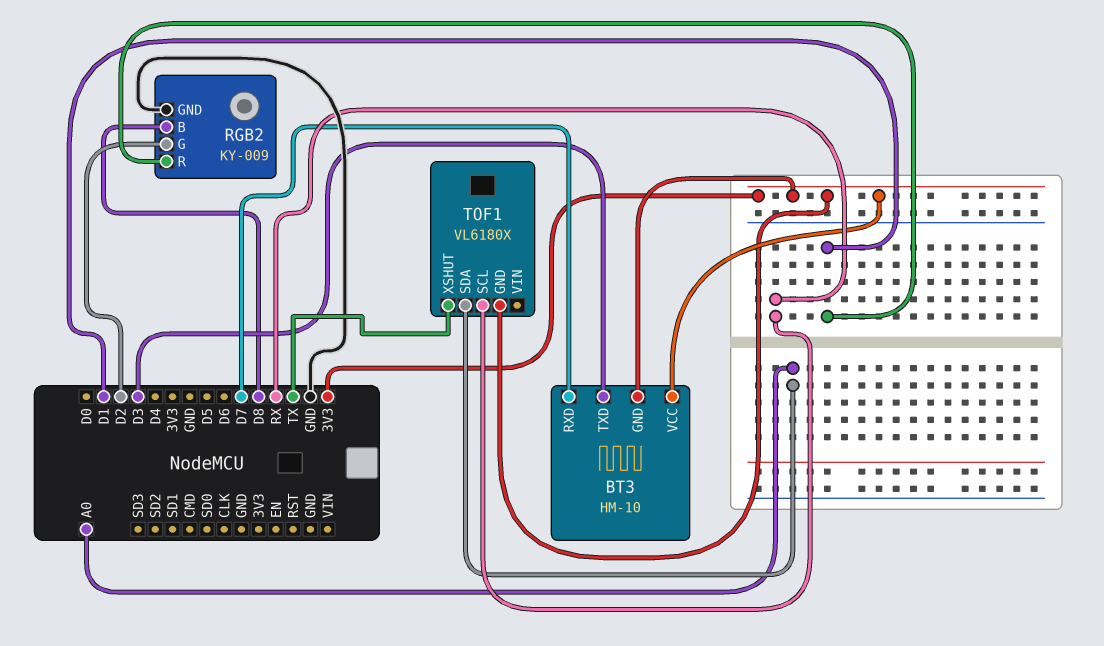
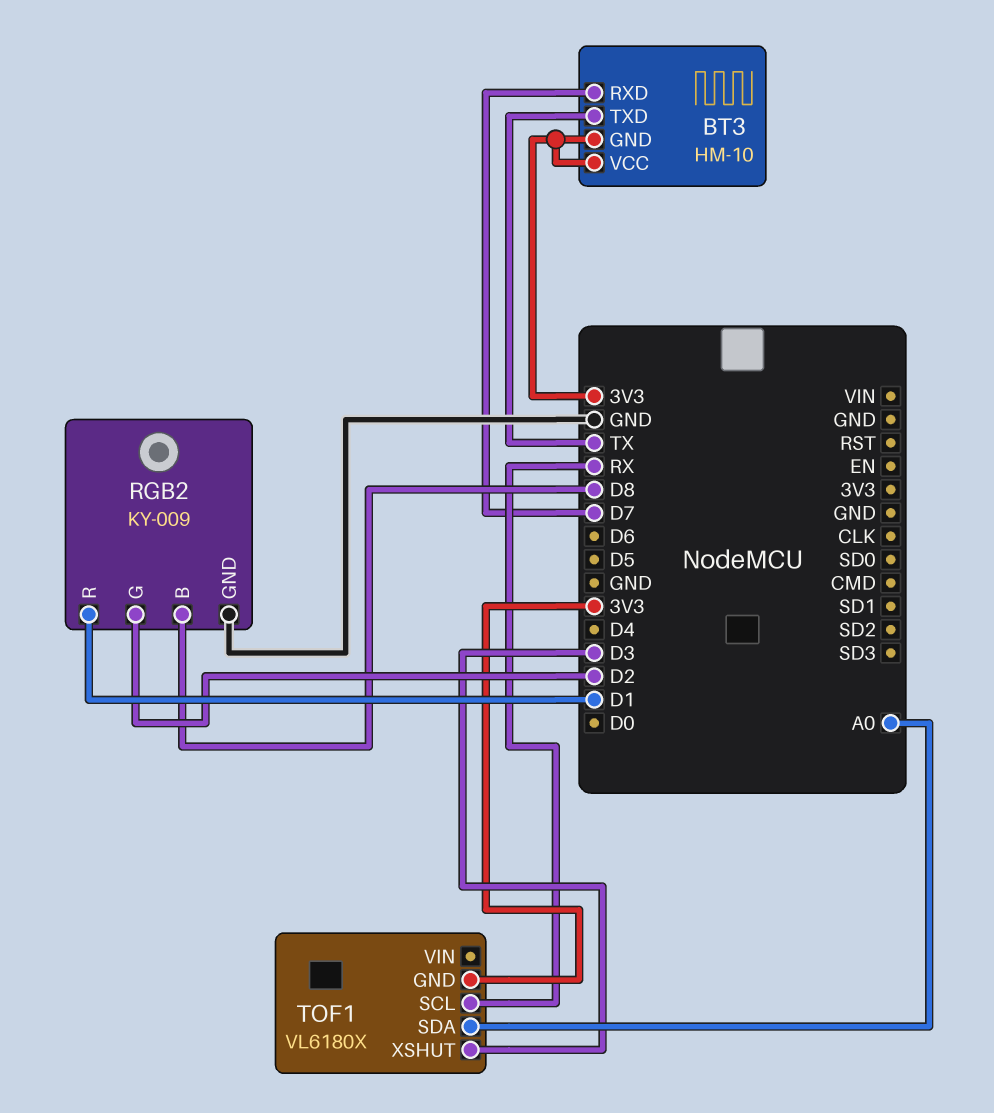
BT3 pin TXD: D3 -> TX
TOF1 pin XSHUT: TX -> D3

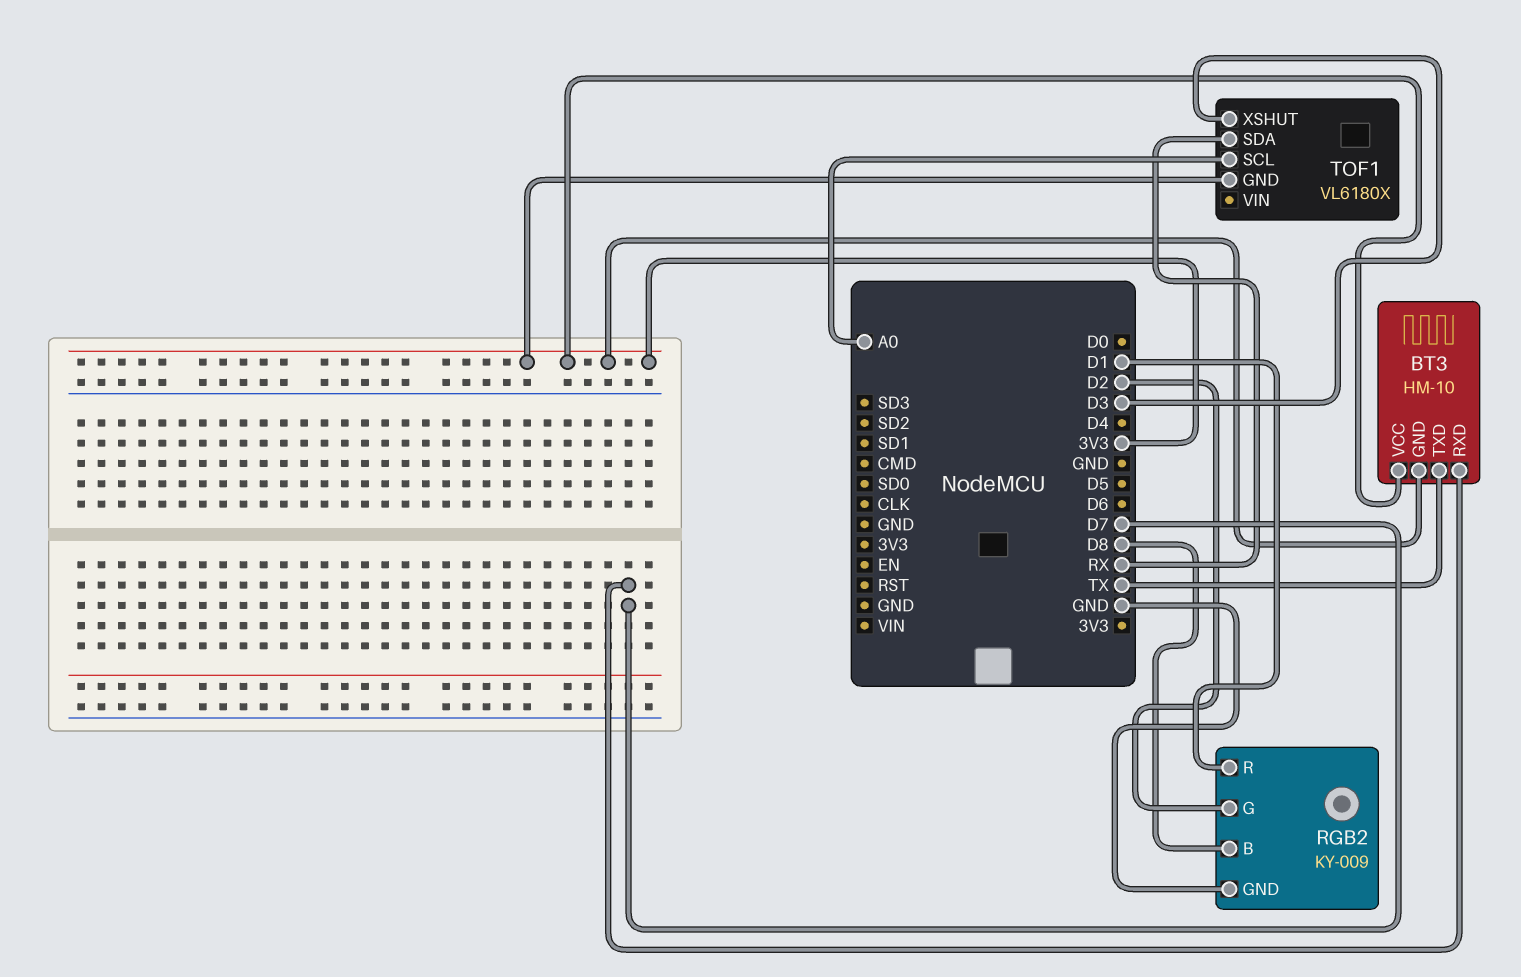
TOF1 pin SCL: RX -> A0
TOF1 pin SDA: A0 -> RX

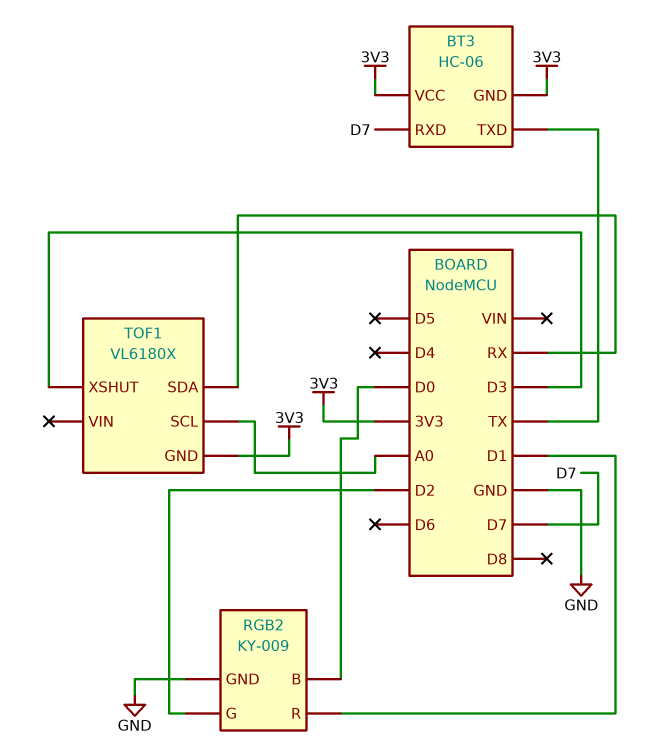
BT3: HM-10 -> HC-06
RGB2 pin B: D8 -> D0

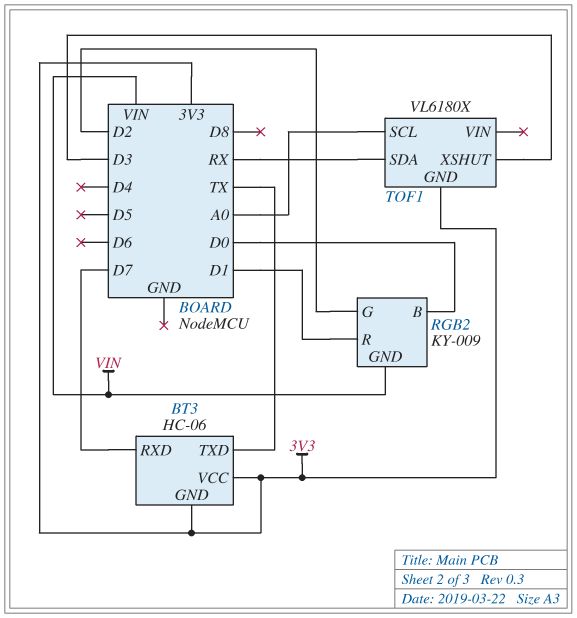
RGB2 pin GND: GND -> VIN

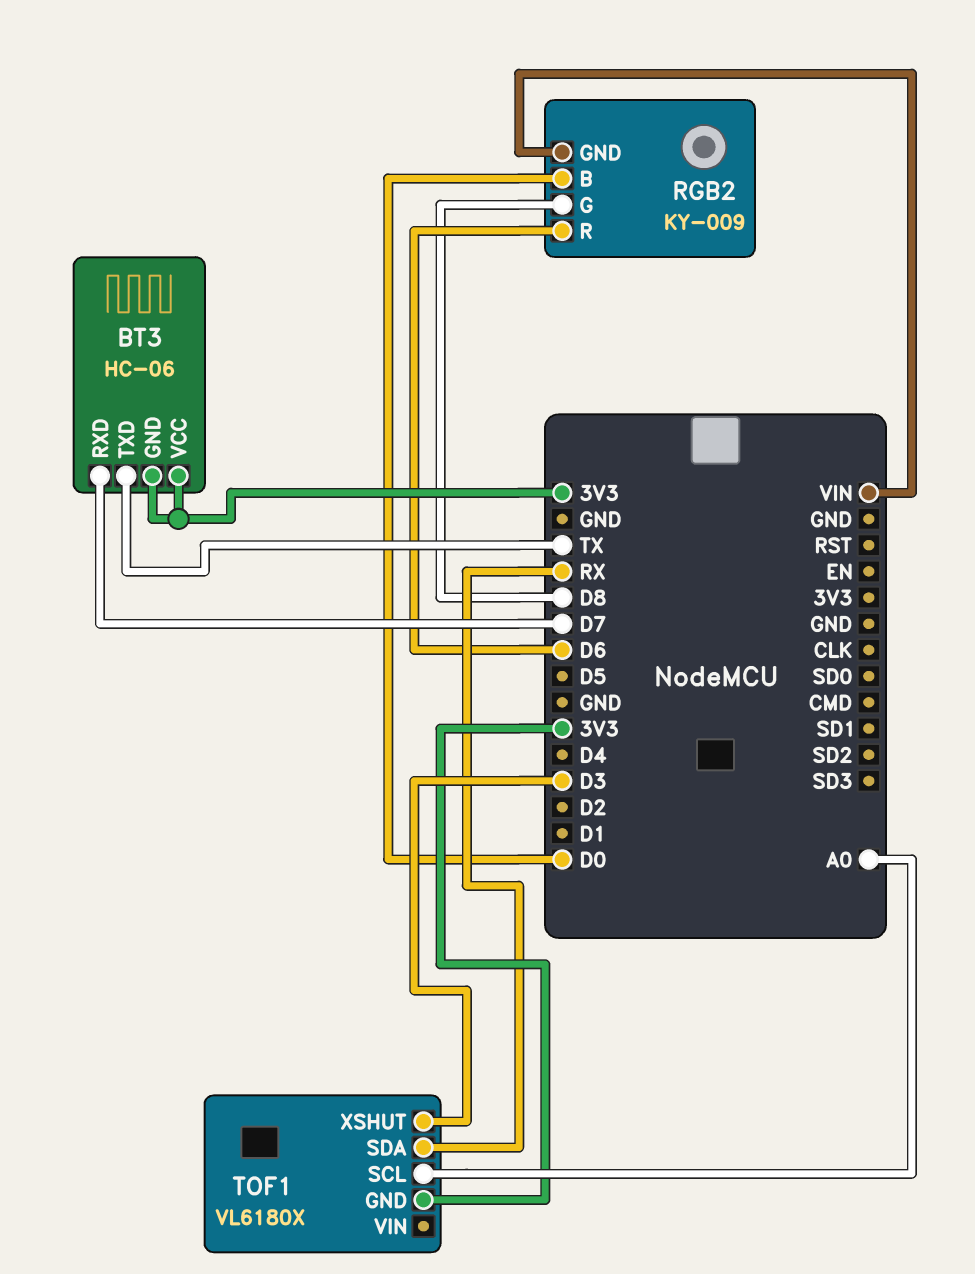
RGB2 pin G: D2 -> D8
RGB2 pin R: D1 -> D6

